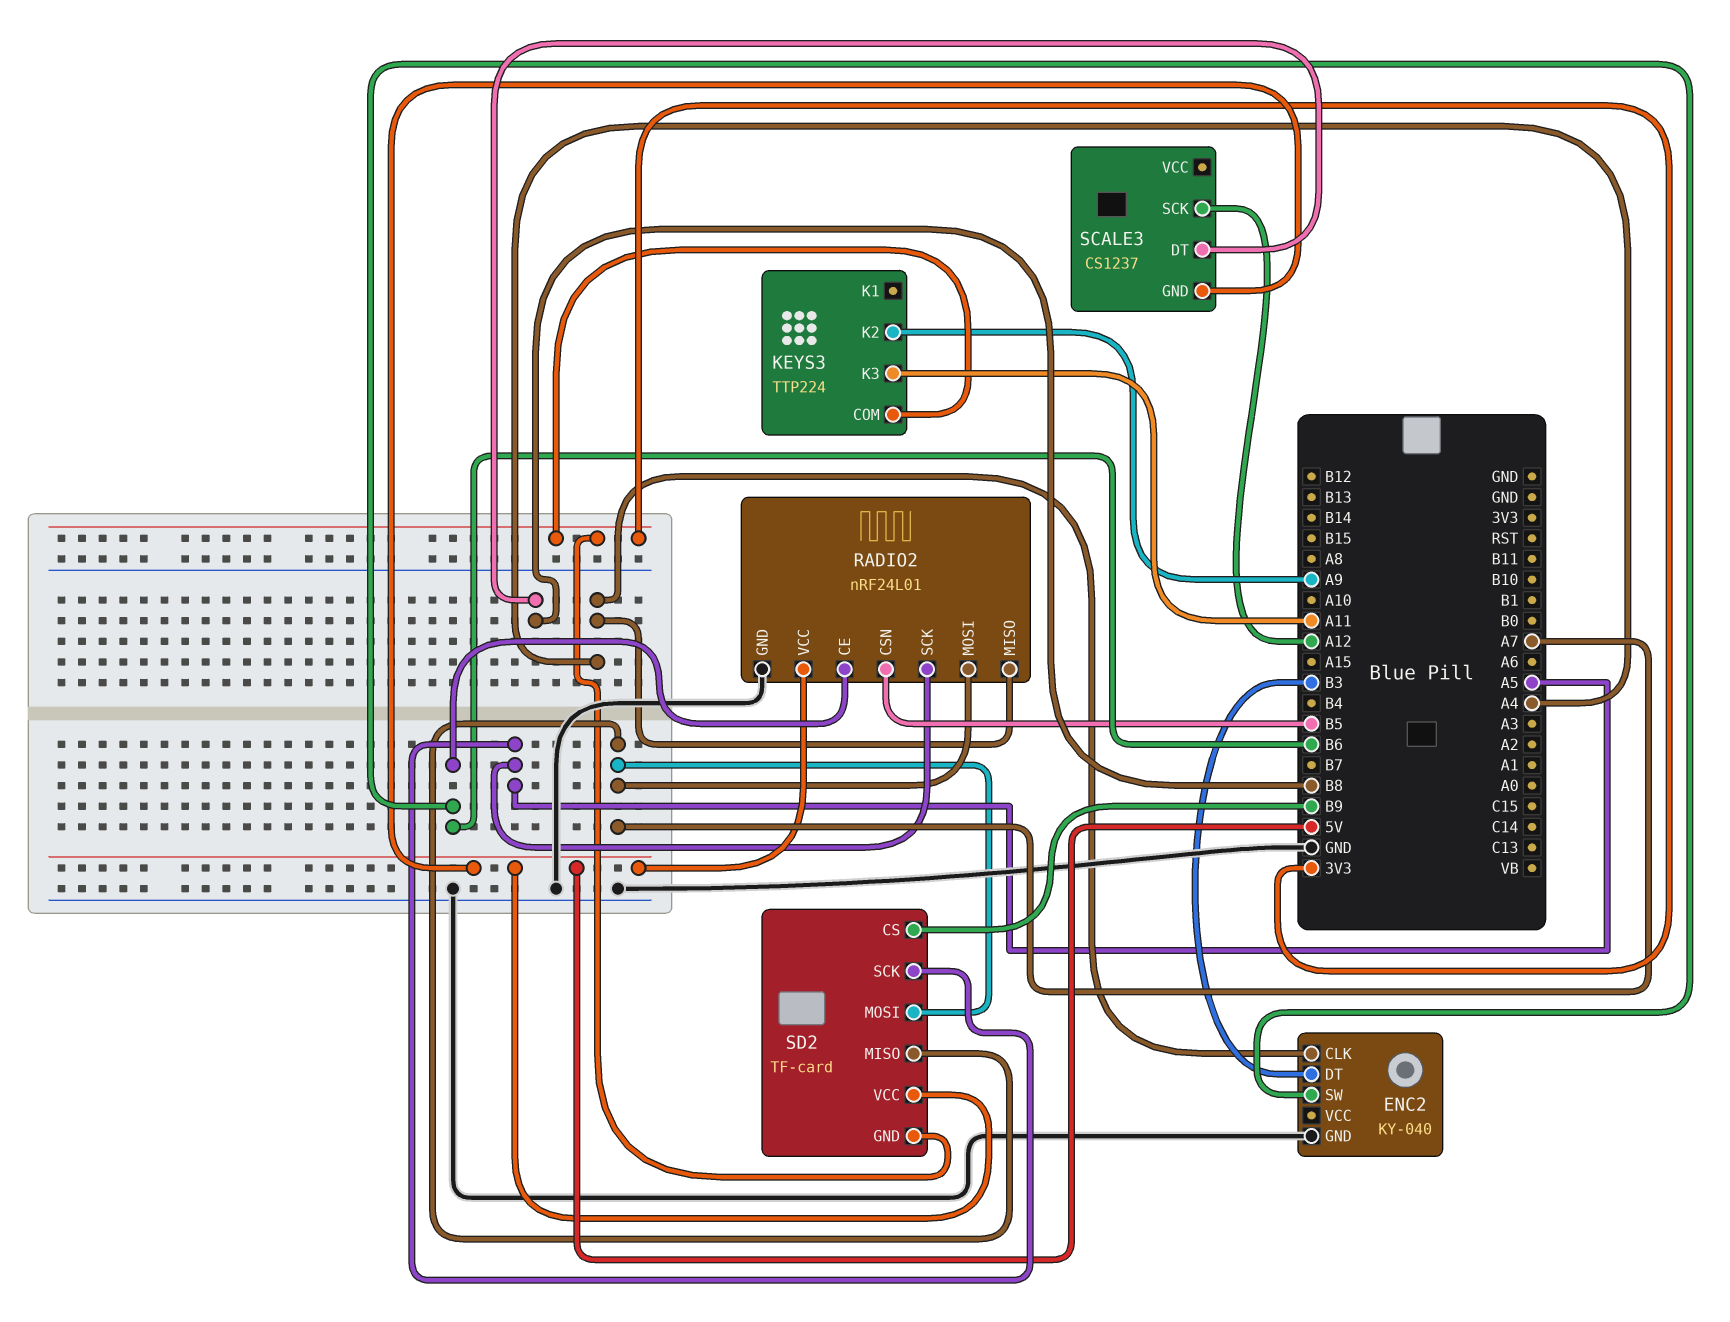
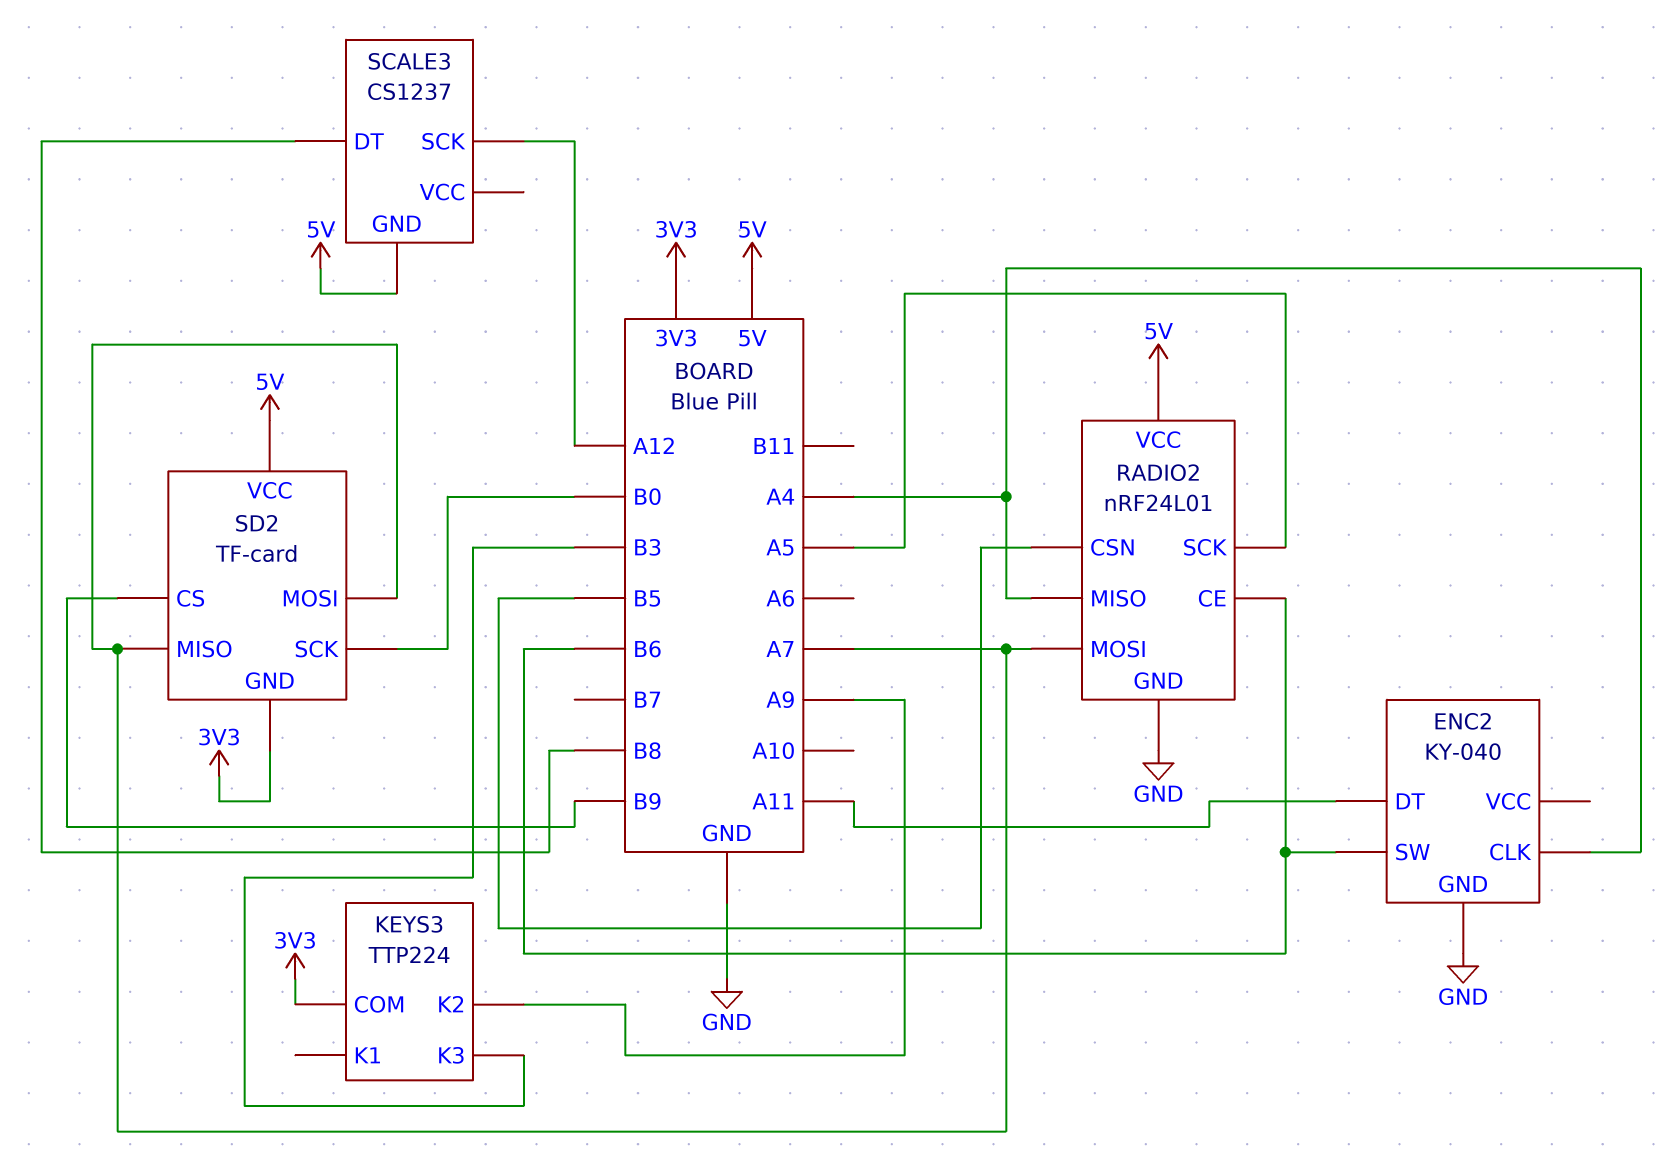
ENC2 pin DT: B3 -> A11
KEYS3 pin K3: A11 -> B3
SD2 pin SCK: A5 -> B0

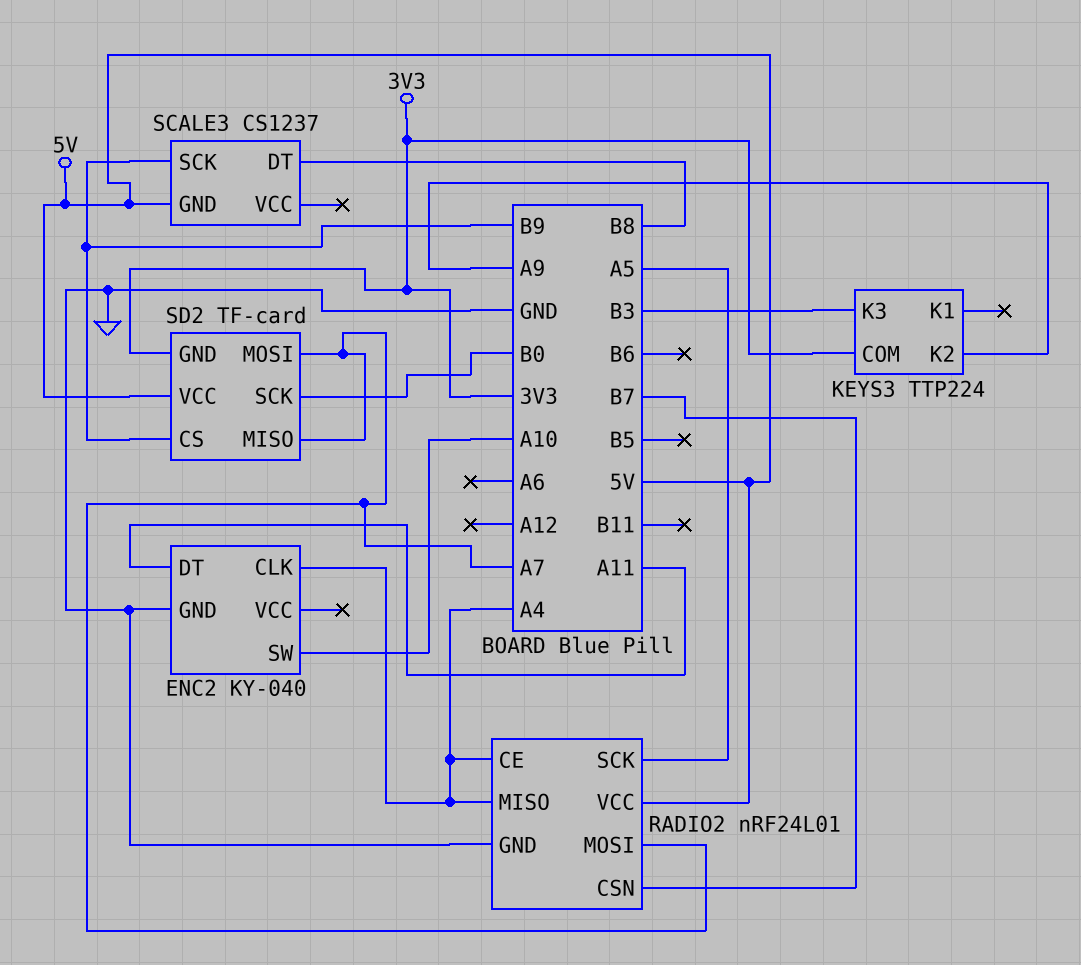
ENC2 pin SW: B6 -> A10
RADIO2 pin CE: B6 -> A4
RADIO2 pin CSN: B5 -> B7
SCALE3 pin SCK: A12 -> B9

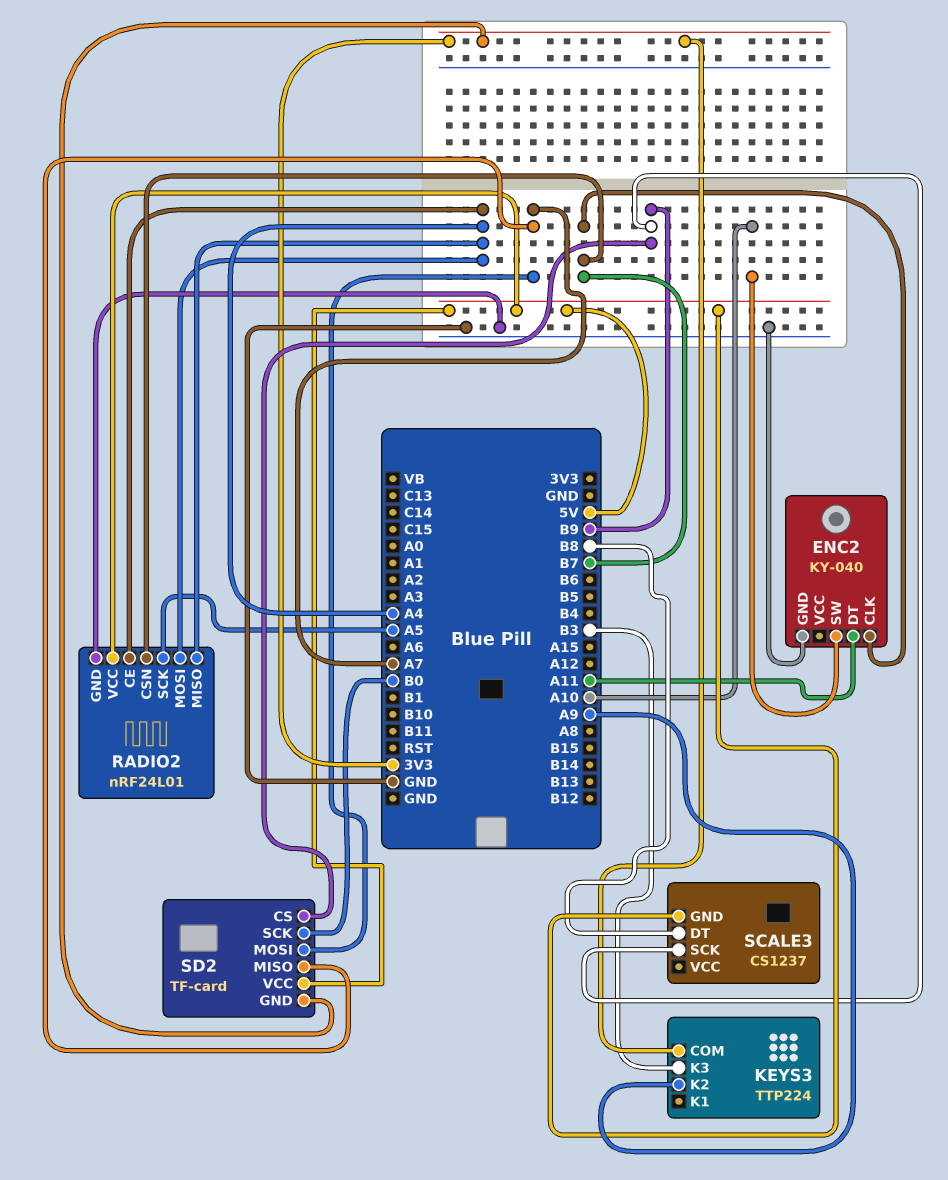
ENC2 pin CLK: A4 -> B7
RADIO2 pin MOSI: A7 -> A4

